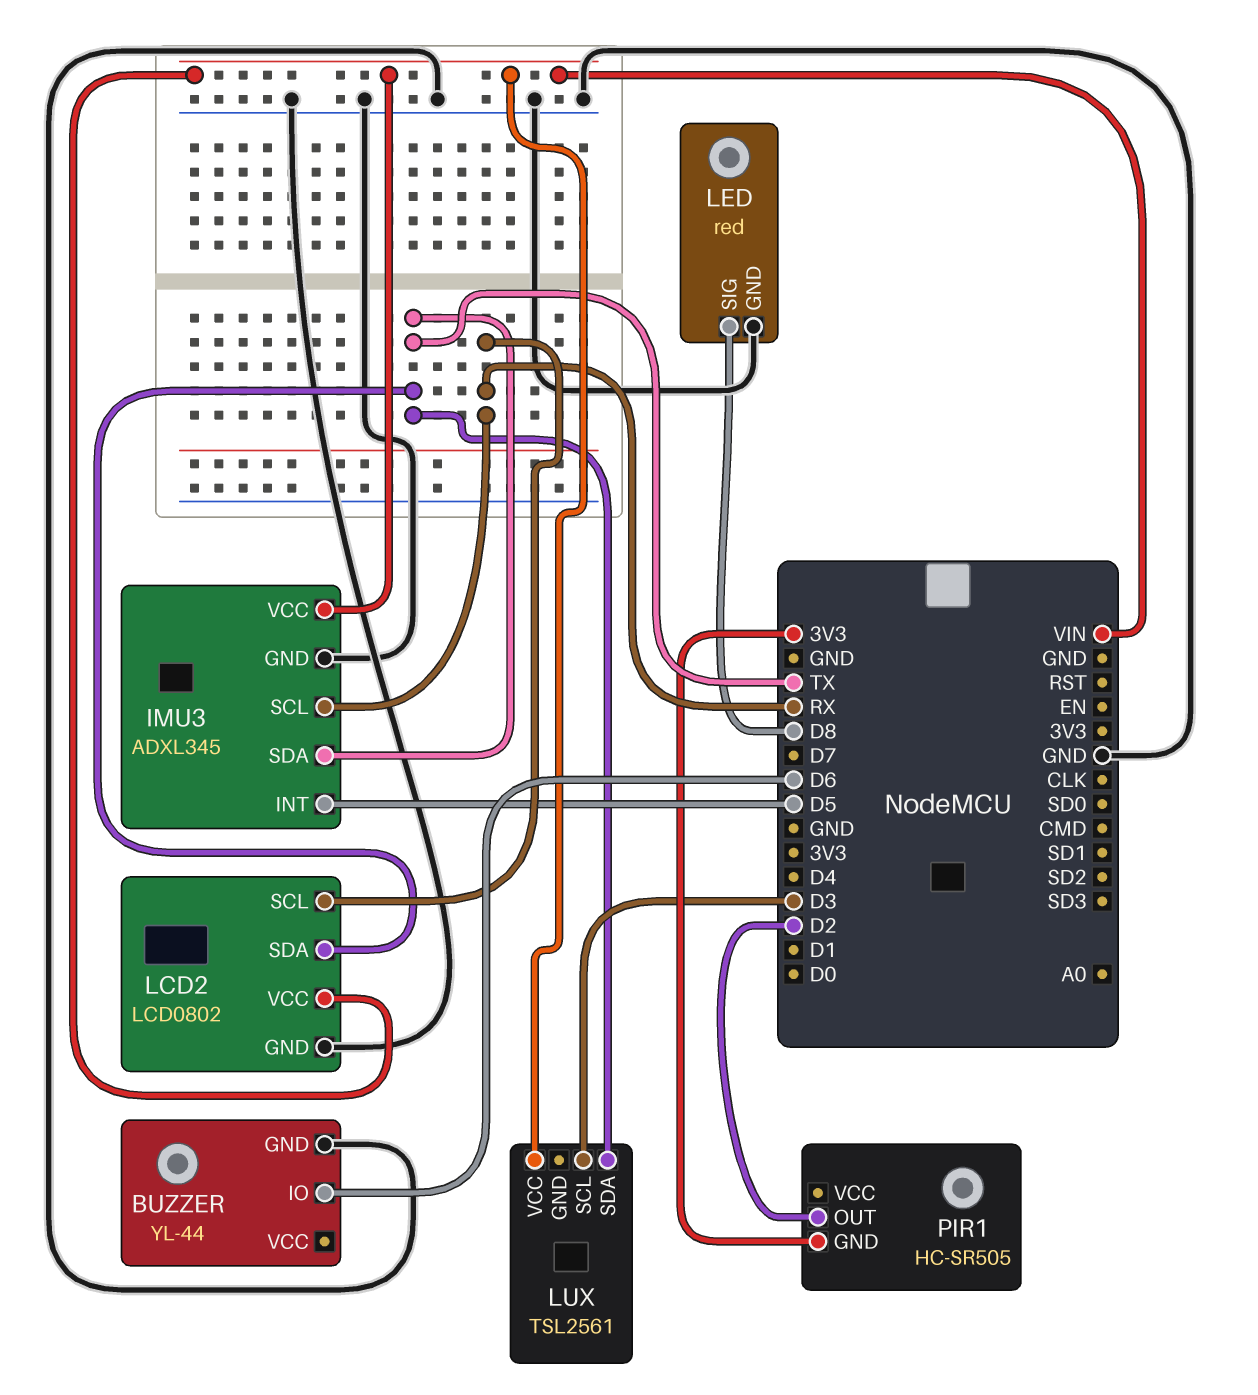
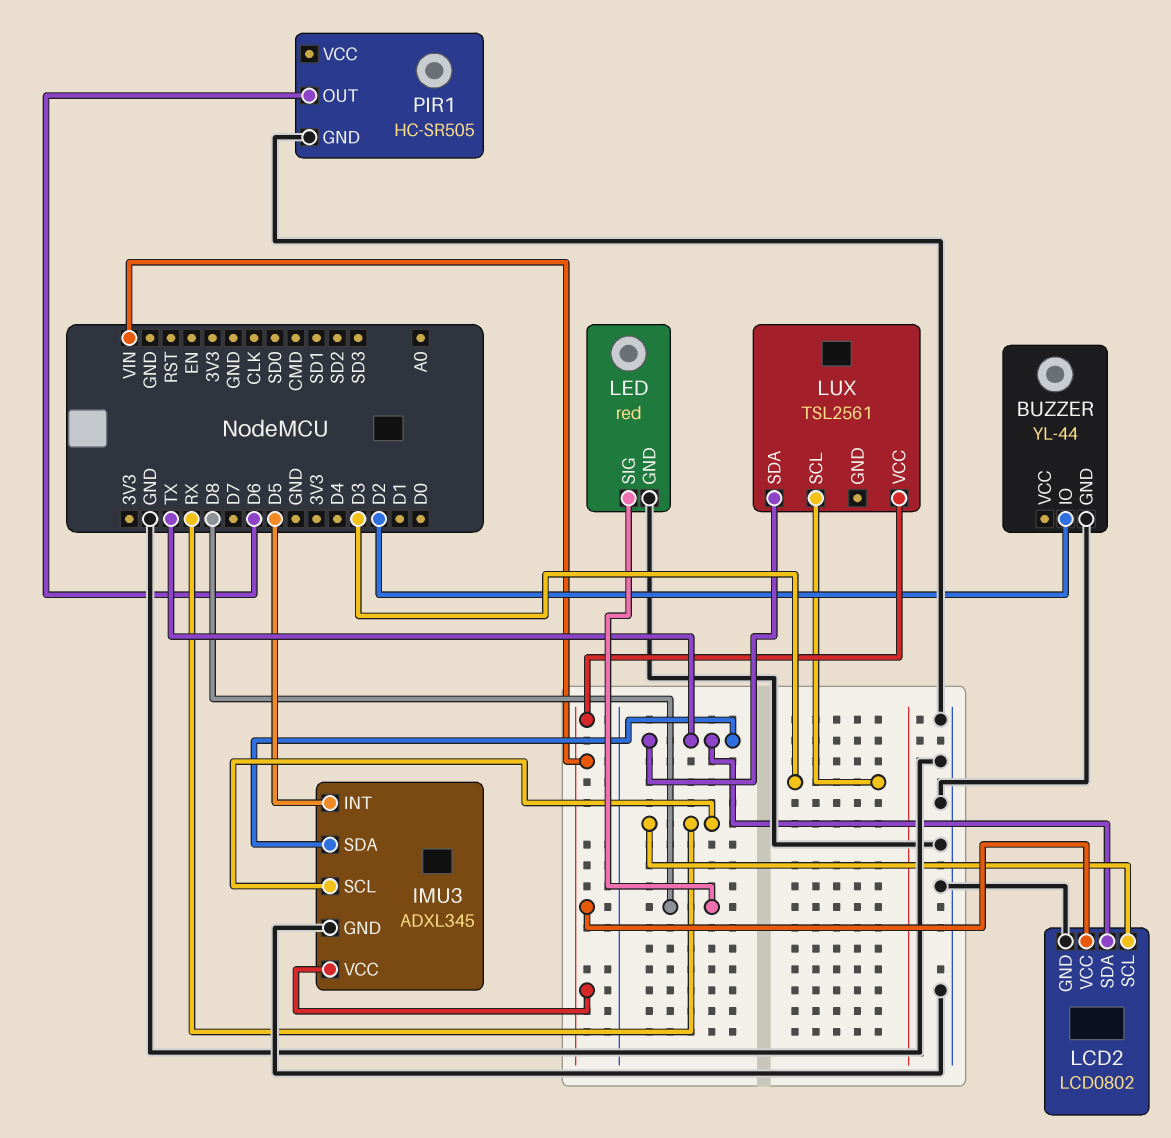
BUZZER pin IO: D6 -> D2
PIR1 pin GND: 3V3 -> GND
PIR1 pin OUT: D2 -> D6

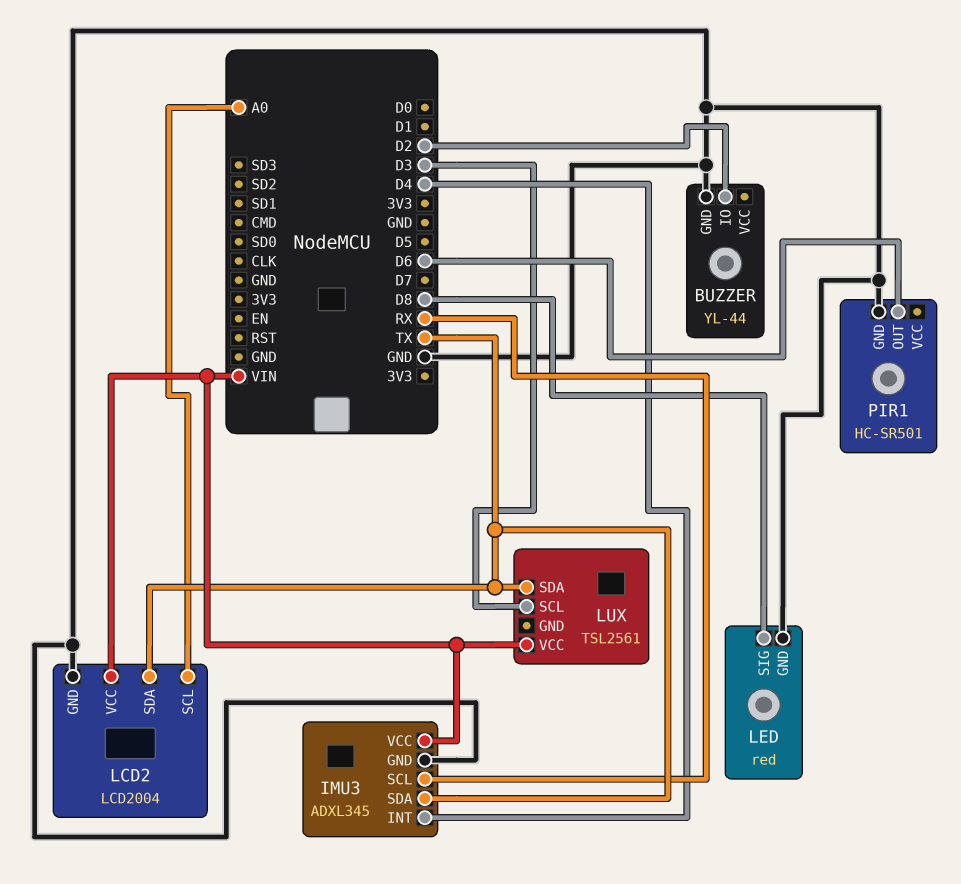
IMU3 pin INT: D5 -> D4
LCD2: LCD0802 -> LCD2004
LCD2 pin SCL: RX -> A0
PIR1: HC-SR505 -> HC-SR501

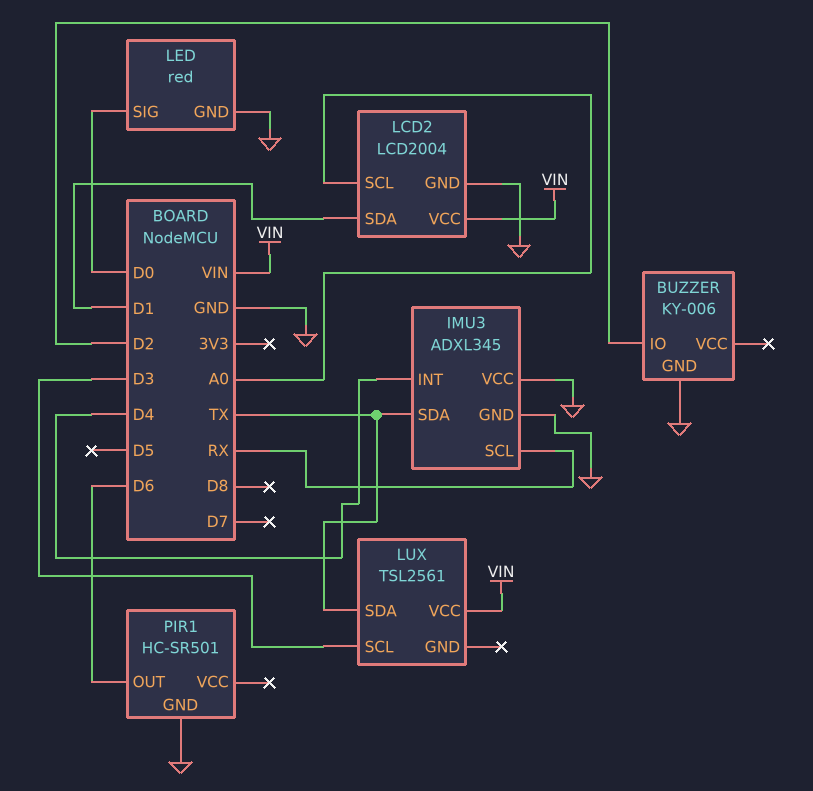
BUZZER: YL-44 -> KY-006
IMU3 pin VCC: VIN -> GND
LCD2 pin SDA: TX -> D1
LED pin SIG: D8 -> D0

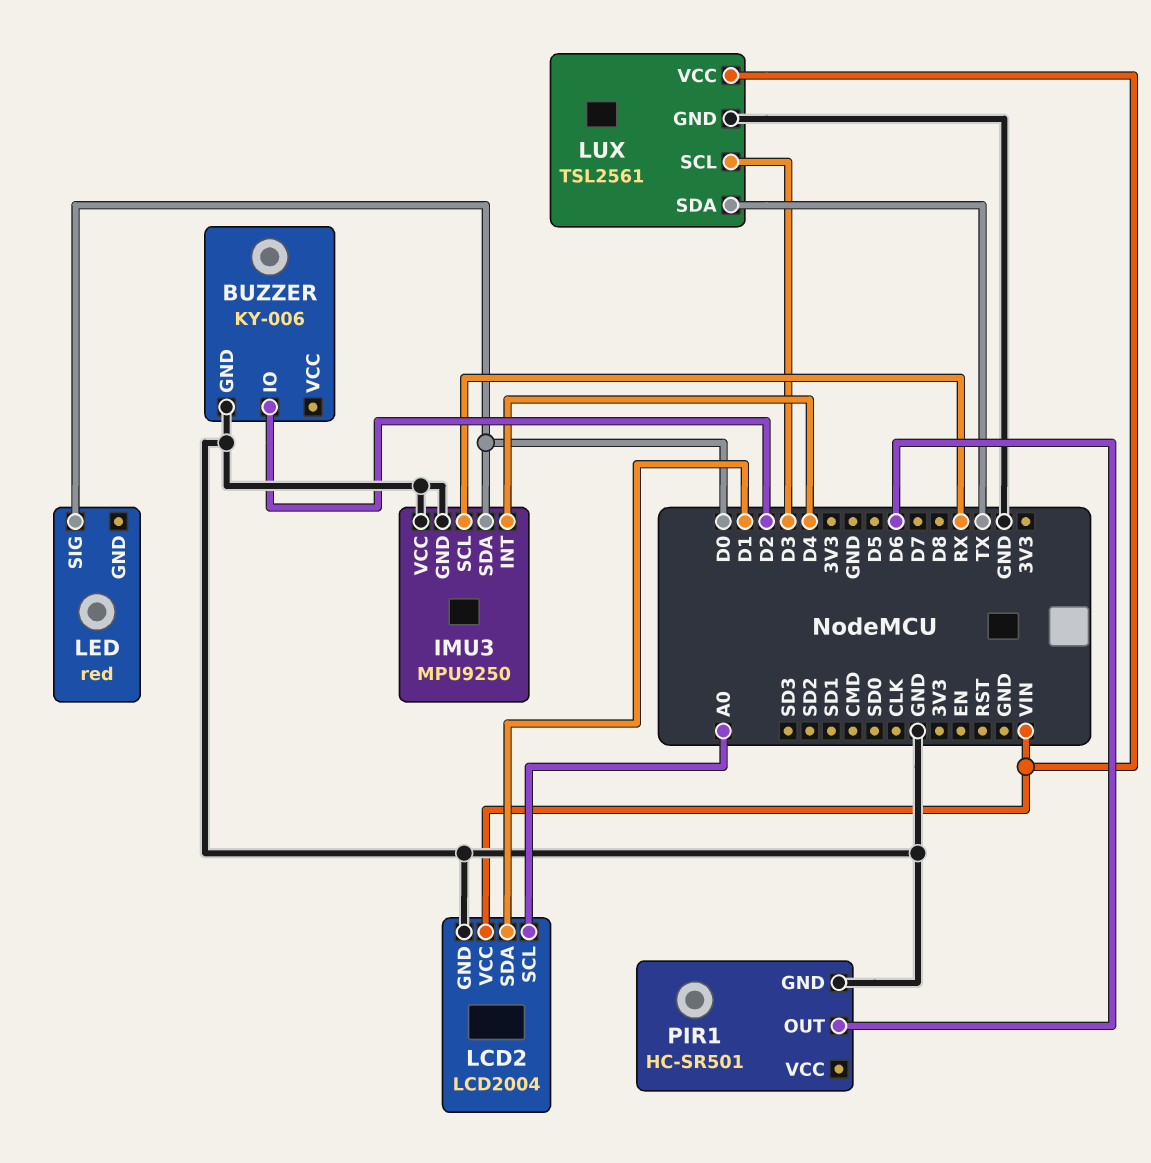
IMU3: ADXL345 -> MPU9250
IMU3 pin SDA: TX -> D0
LED pin GND: GND -> none
LUX pin GND: none -> GND

